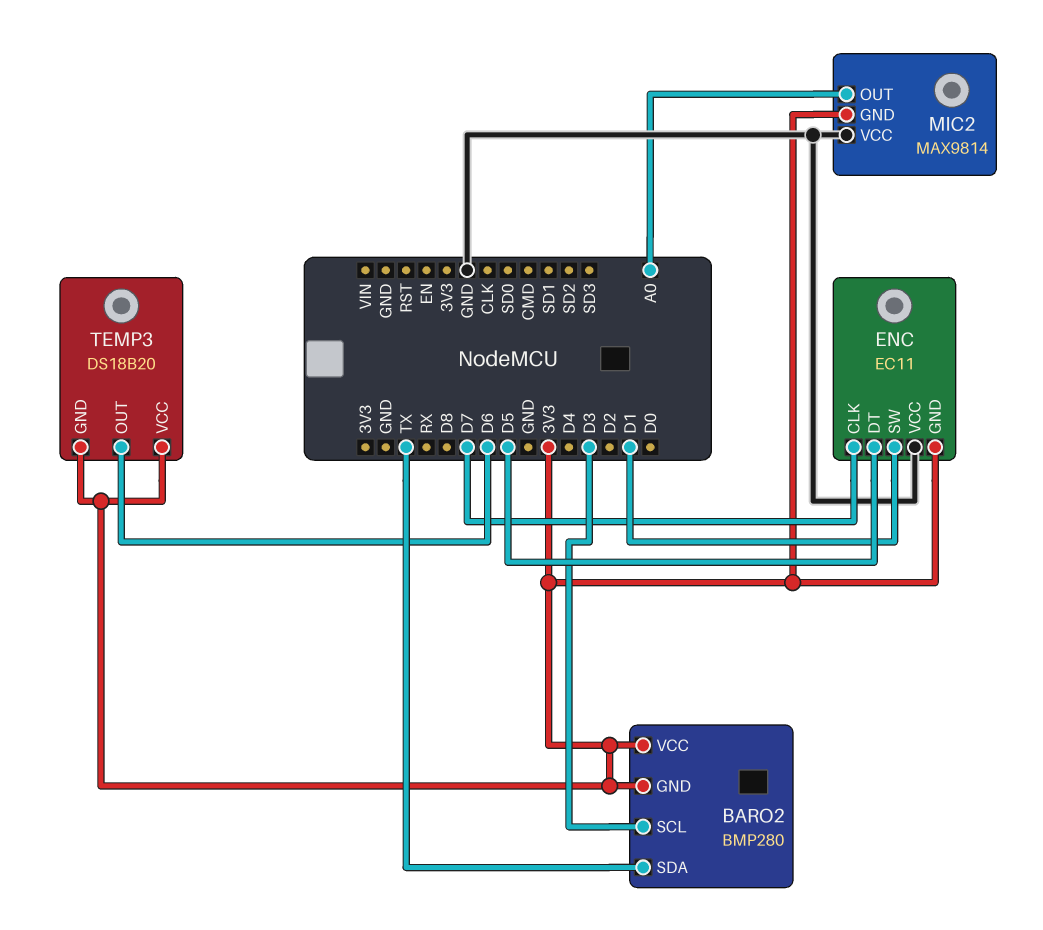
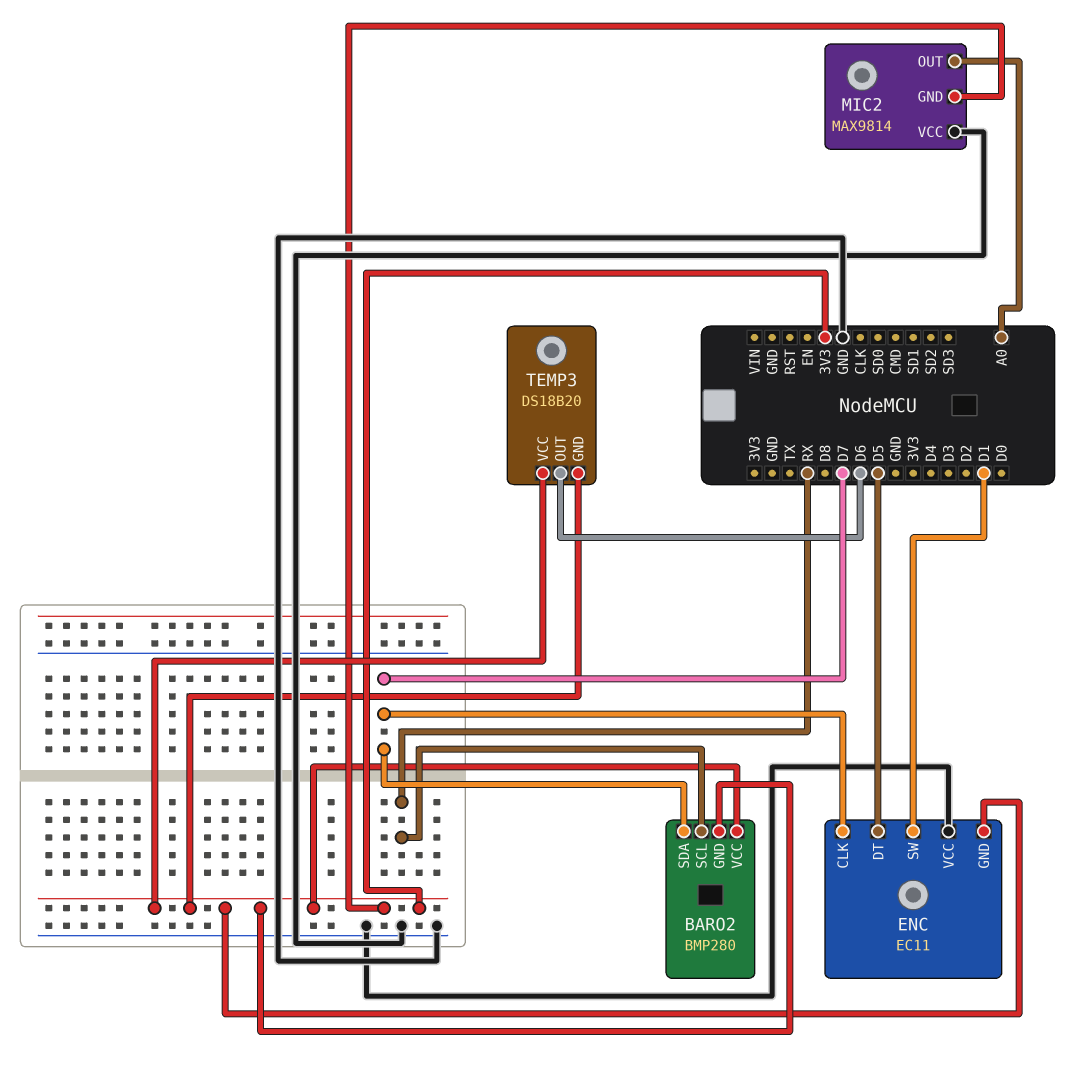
BARO2 pin SCL: D3 -> RX
BARO2 pin SDA: TX -> D7

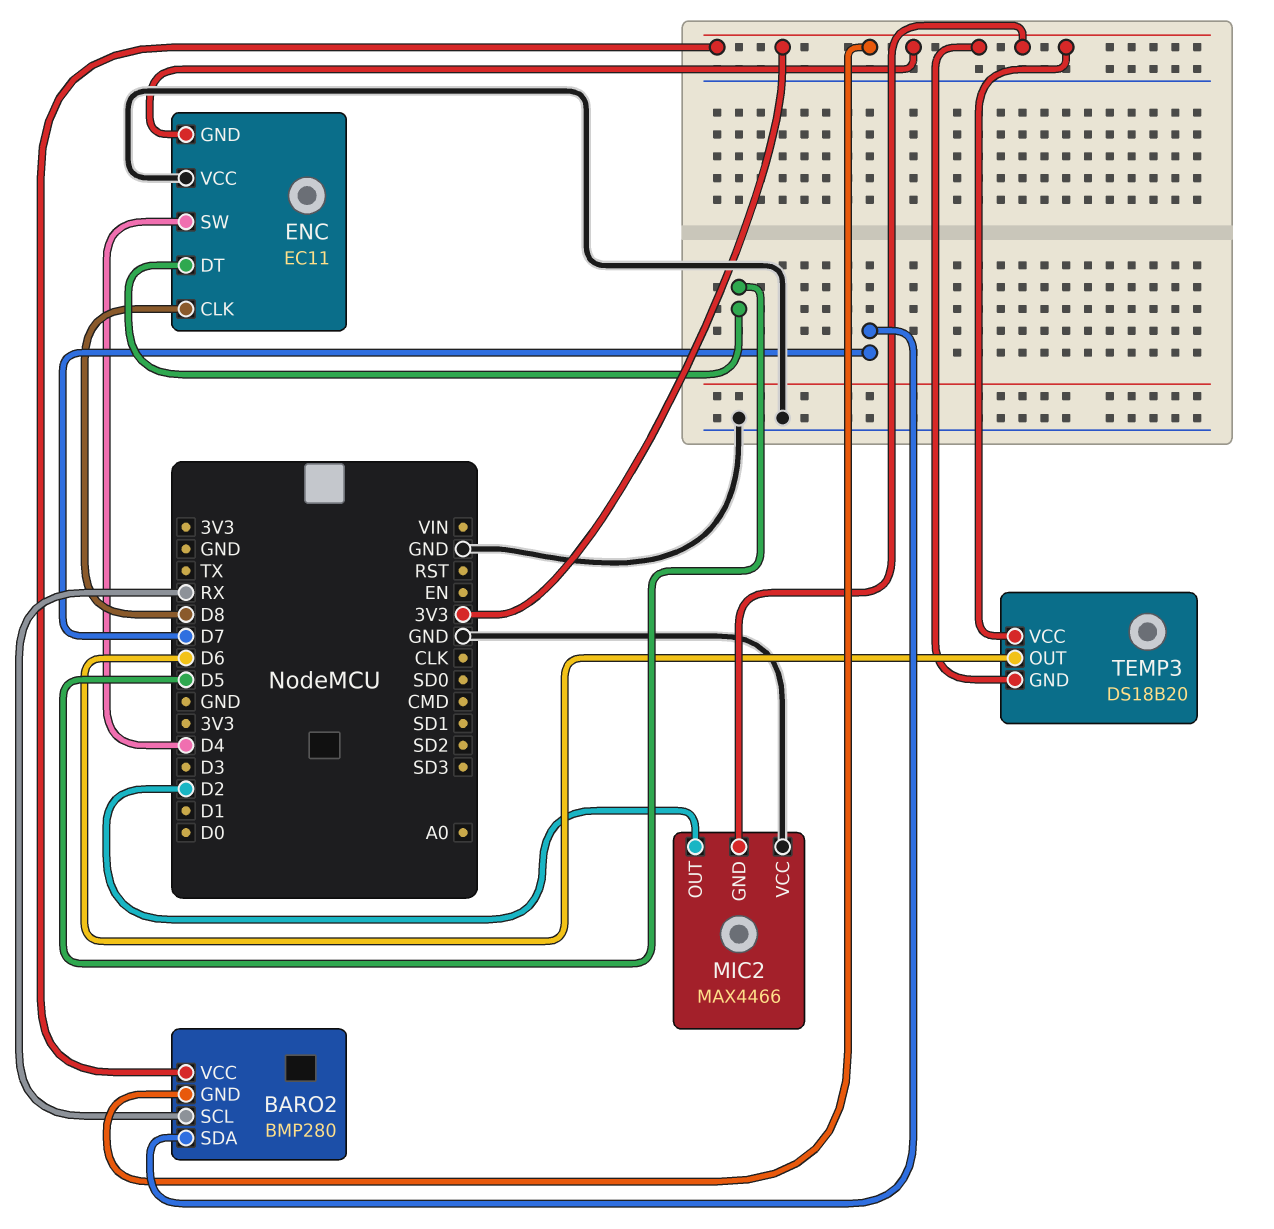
ENC pin CLK: D7 -> D8
ENC pin SW: D1 -> D4
MIC2: MAX9814 -> MAX4466
MIC2 pin OUT: A0 -> D2

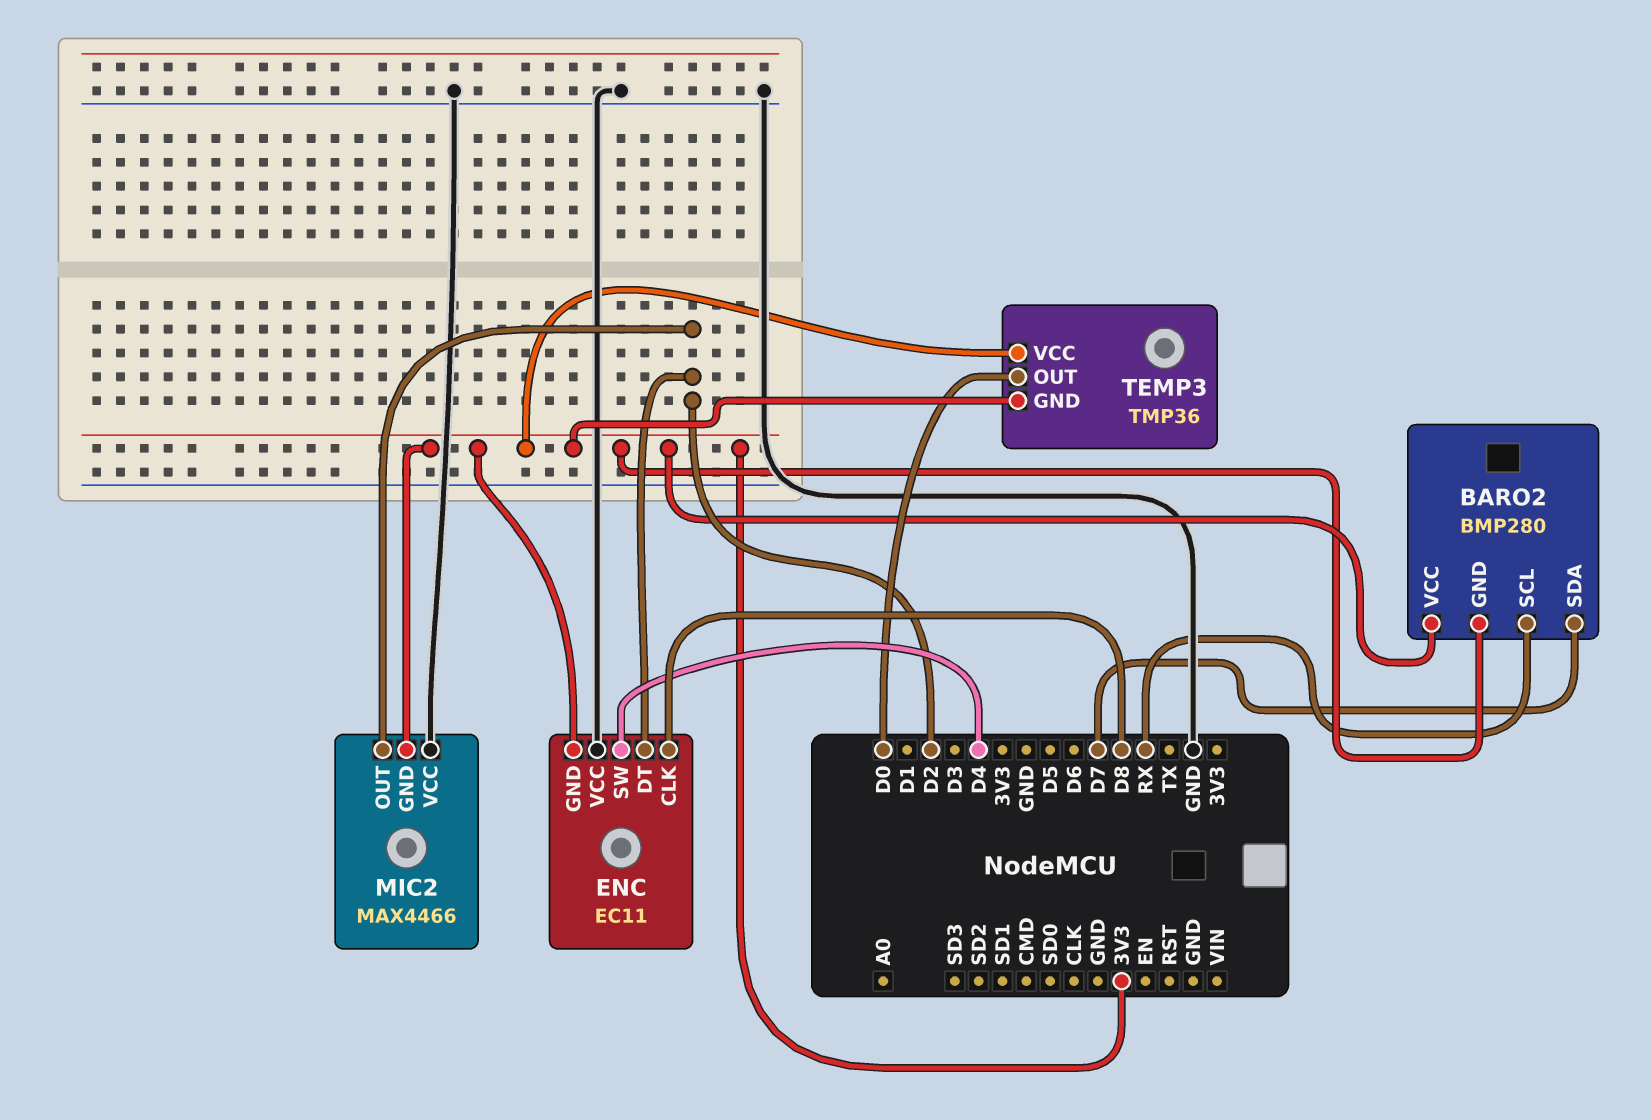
ENC pin DT: D5 -> D2
TEMP3: DS18B20 -> TMP36
TEMP3 pin OUT: D6 -> D0

